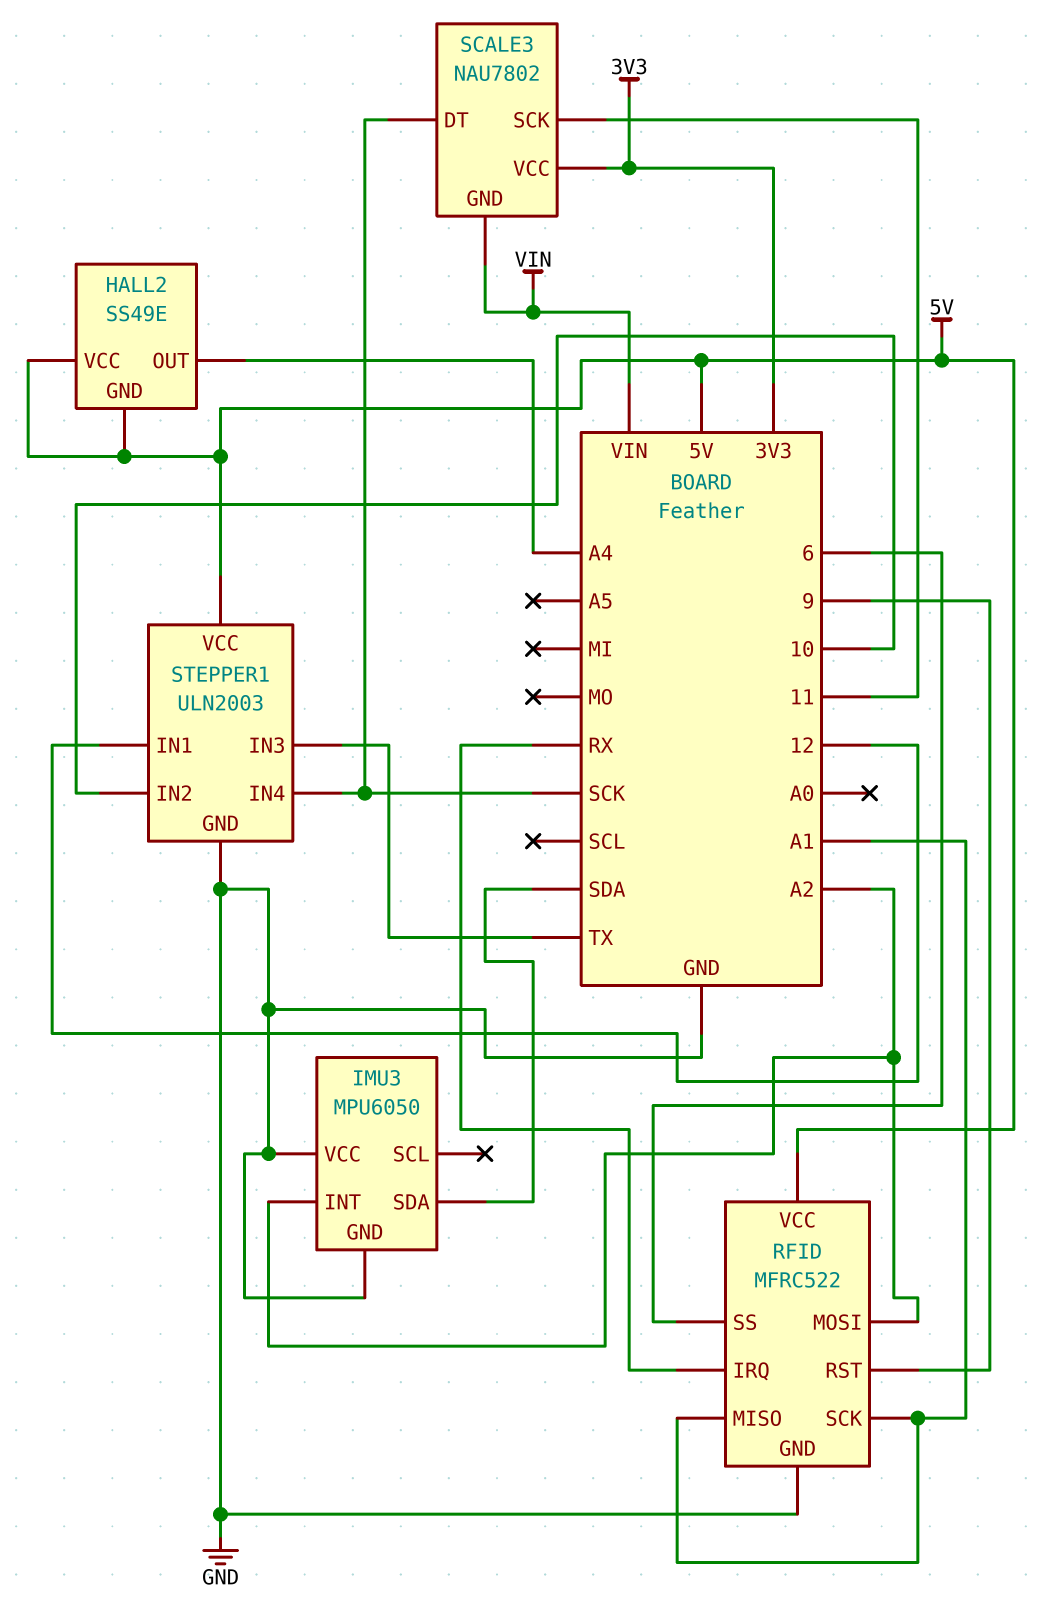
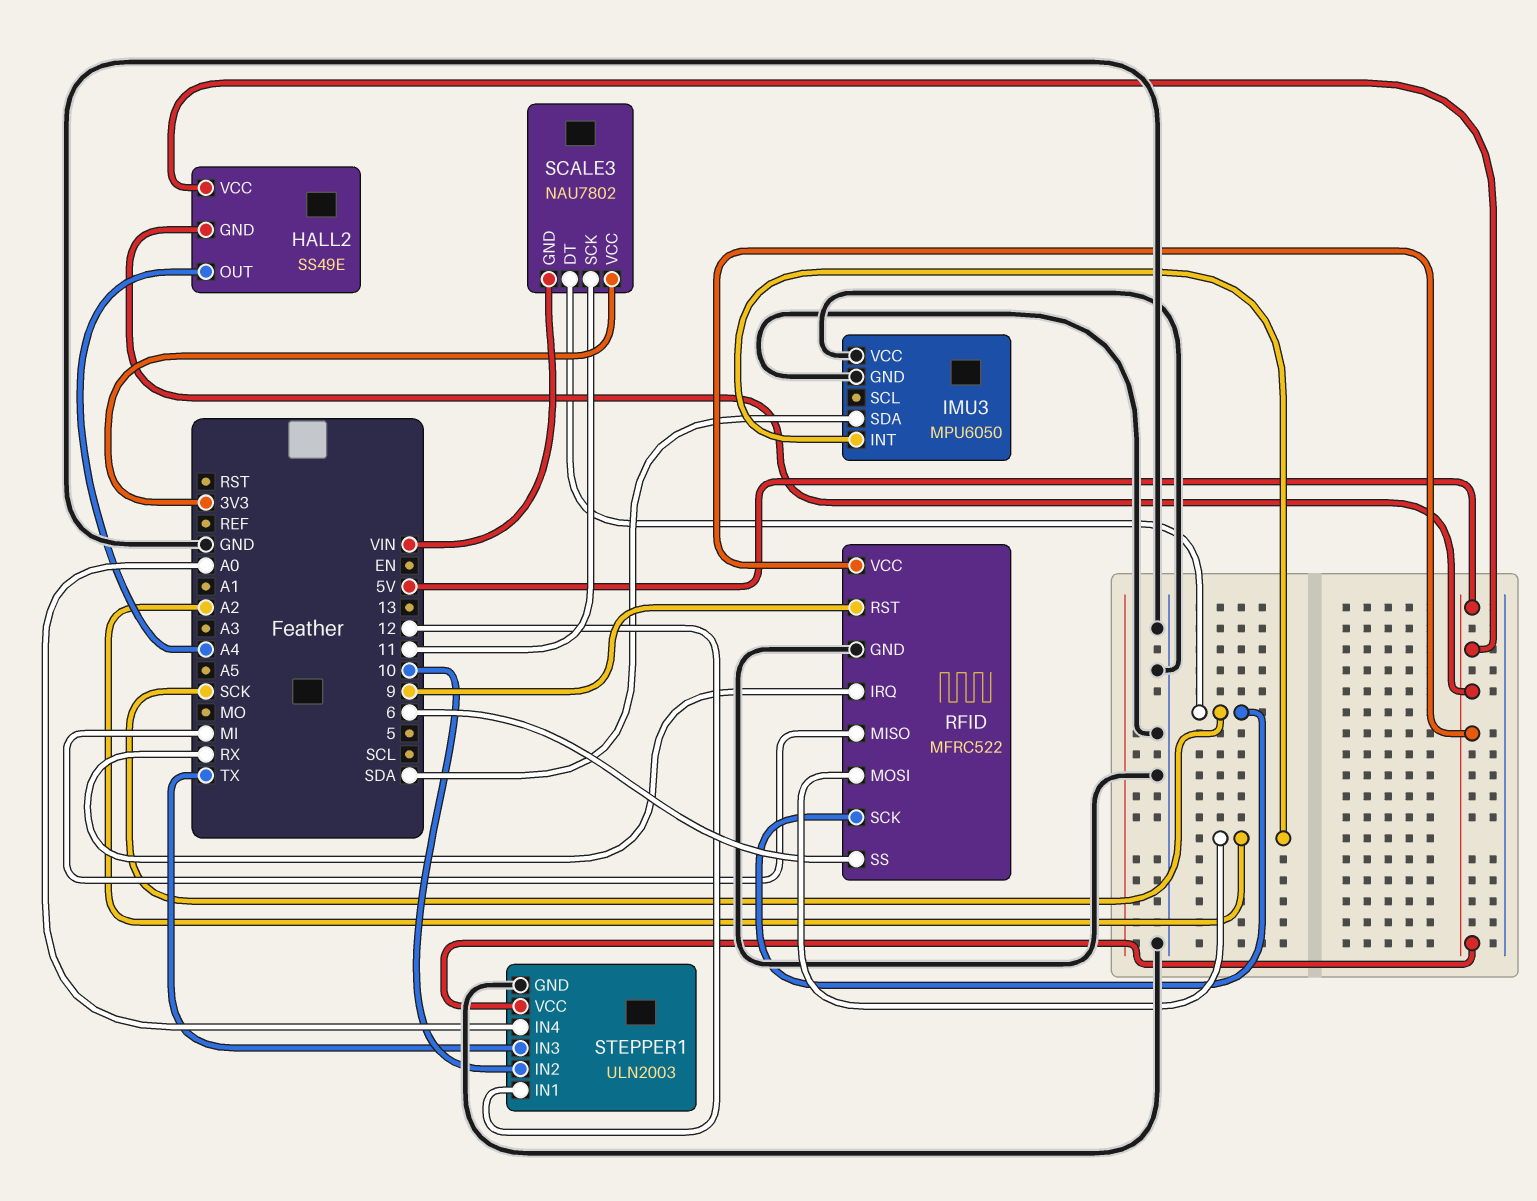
RFID pin MISO: A1 -> MI
RFID pin SCK: A1 -> SCK
STEPPER1 pin IN4: SCK -> A0

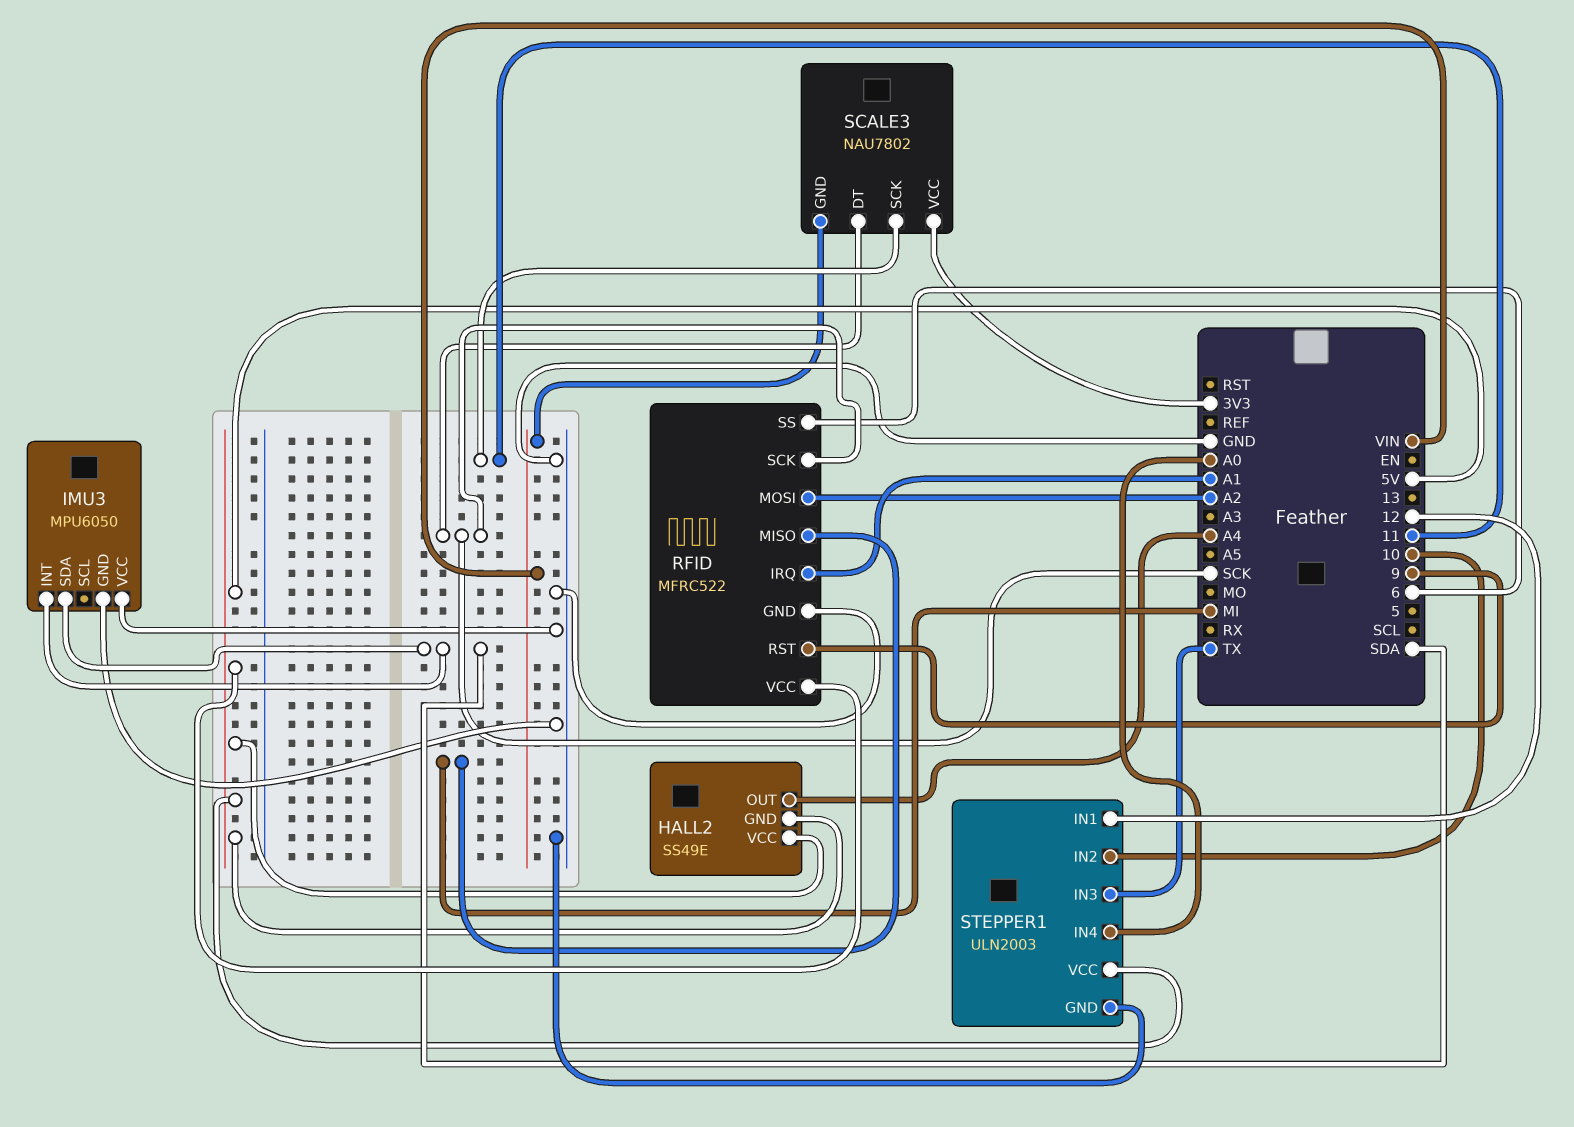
IMU3 pin INT: A2 -> SDA
RFID pin IRQ: RX -> A1

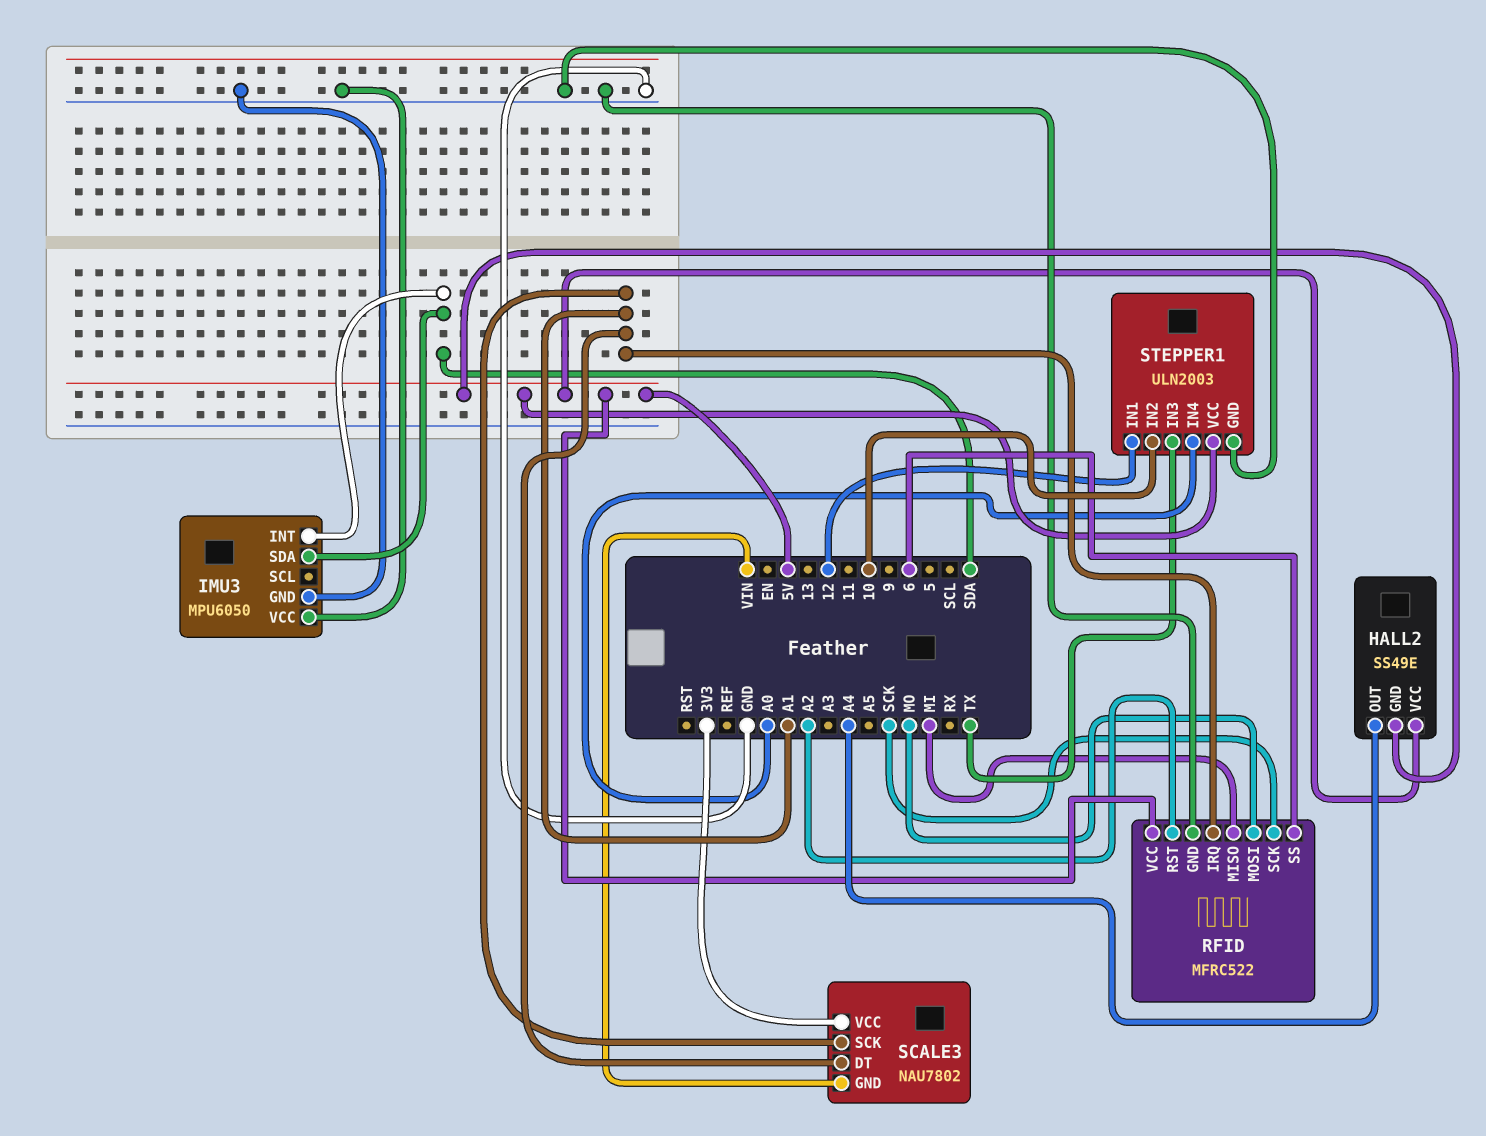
RFID pin MOSI: A2 -> MO
RFID pin RST: 9 -> A2
SCALE3 pin DT: SCK -> A1
SCALE3 pin SCK: 11 -> A1

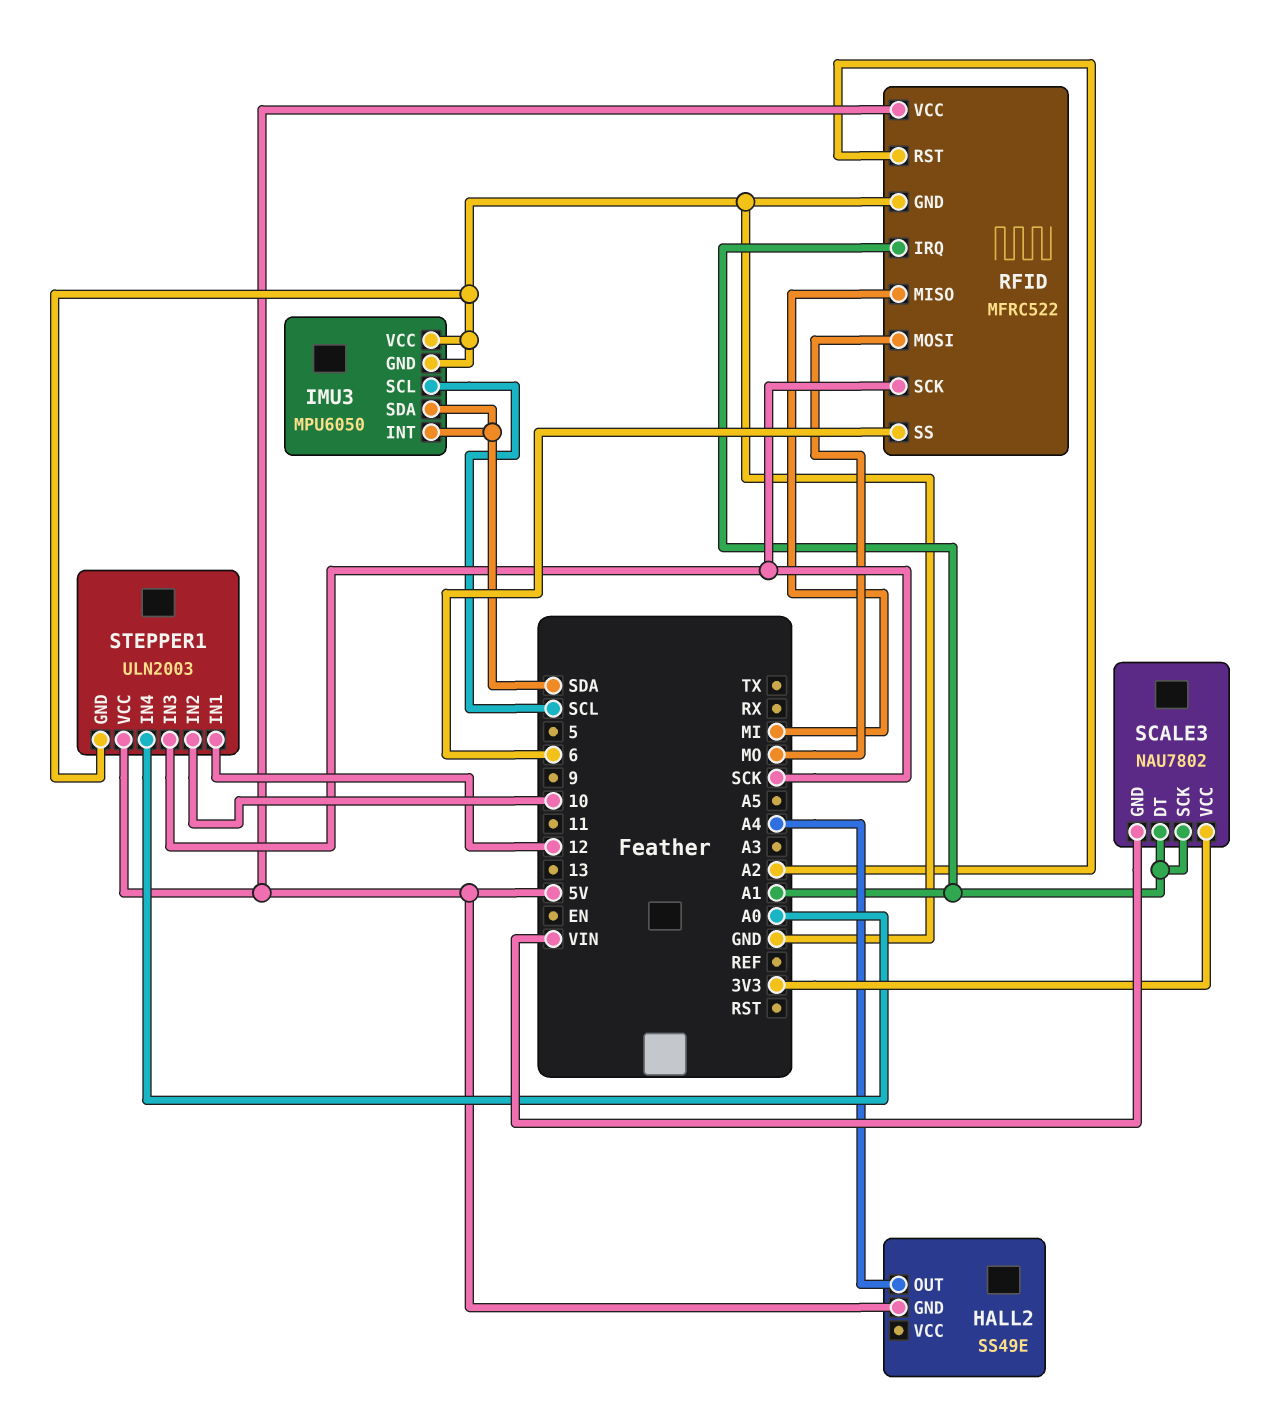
HALL2 pin VCC: 5V -> none
IMU3 pin SCL: none -> SCL
STEPPER1 pin IN3: TX -> SCK

